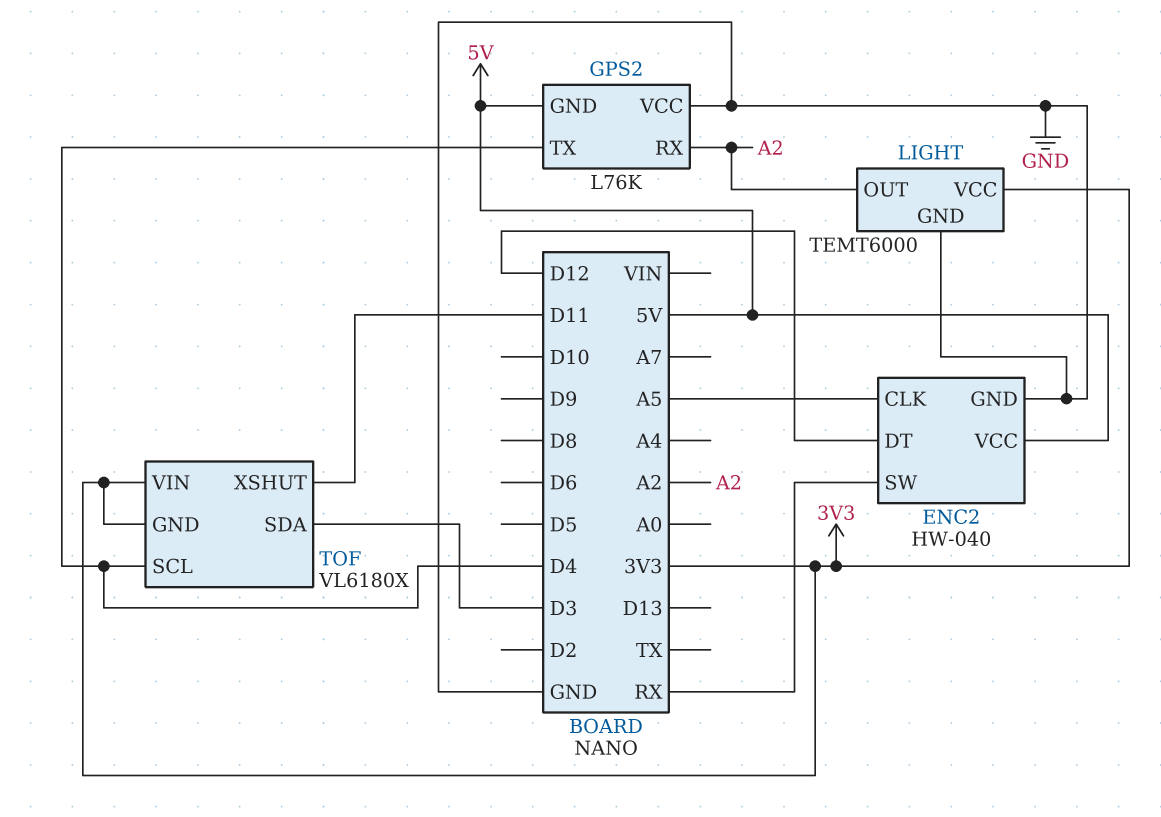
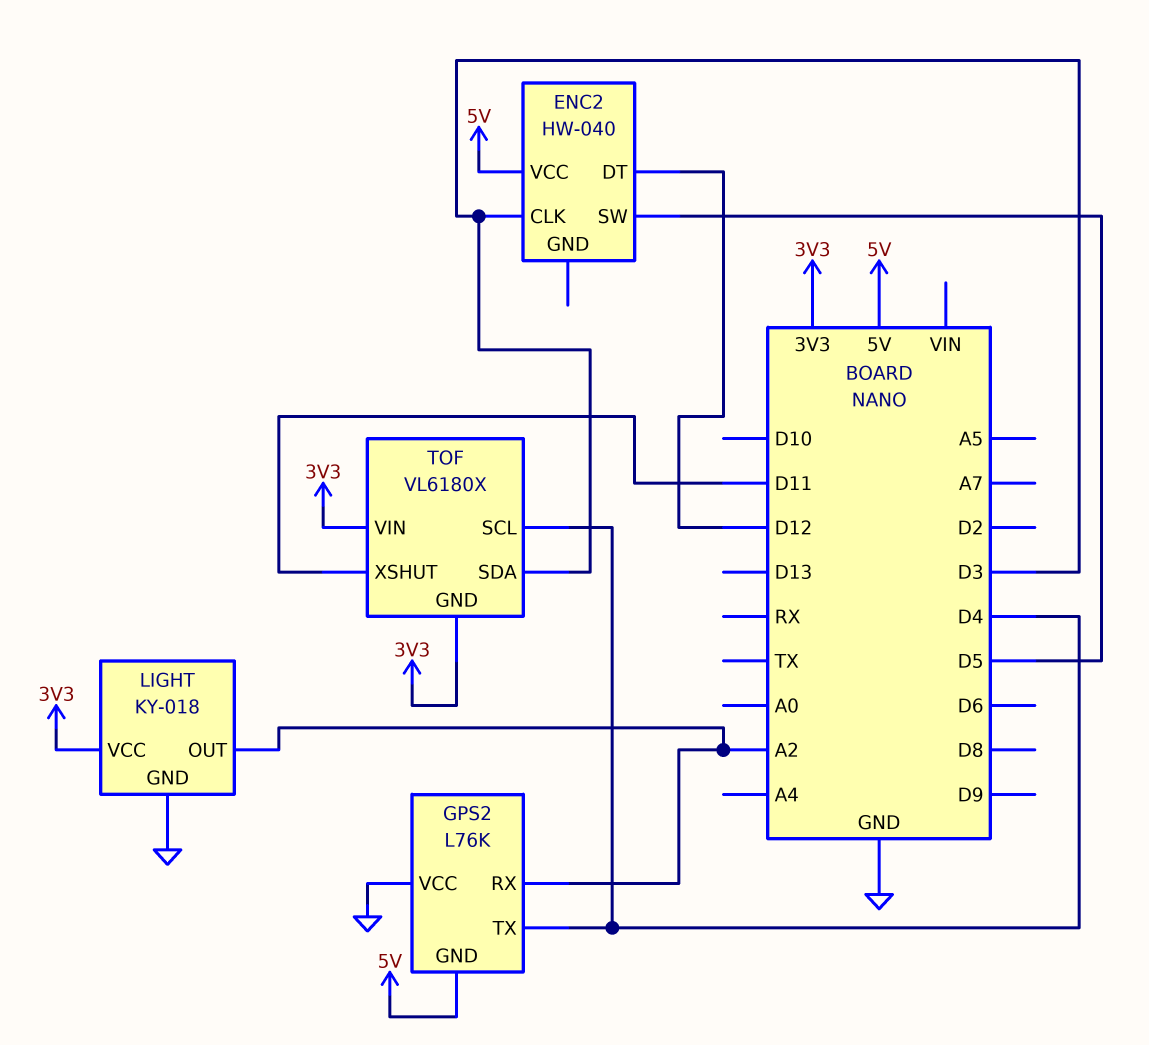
ENC2 pin CLK: A5 -> D3
ENC2 pin GND: GND -> none
ENC2 pin SW: RX -> D5
LIGHT: TEMT6000 -> KY-018

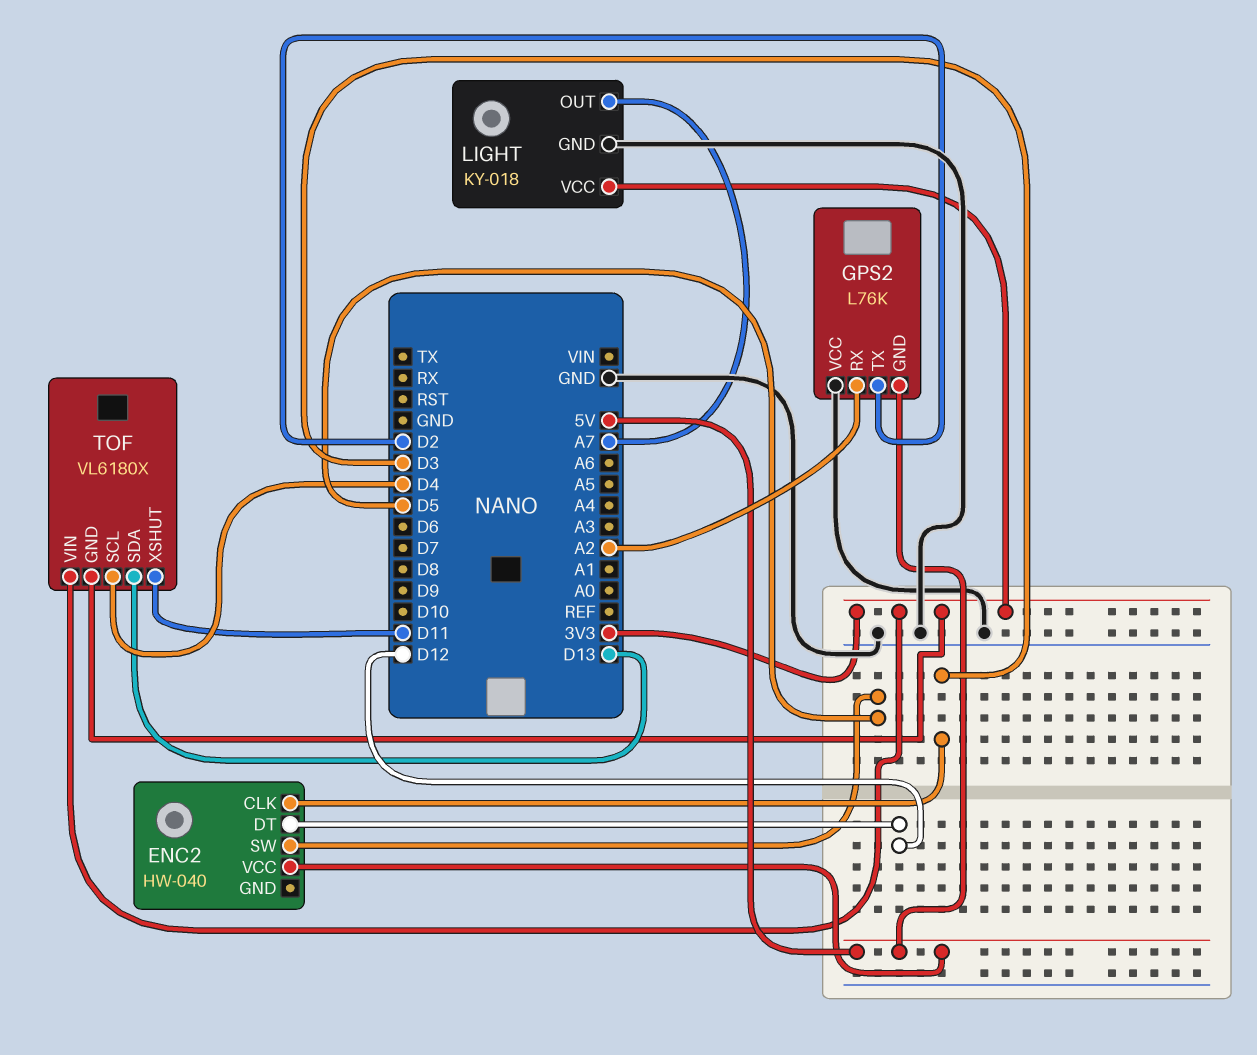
GPS2 pin TX: D4 -> D2
LIGHT pin OUT: A2 -> A7
TOF pin SDA: D3 -> D13

